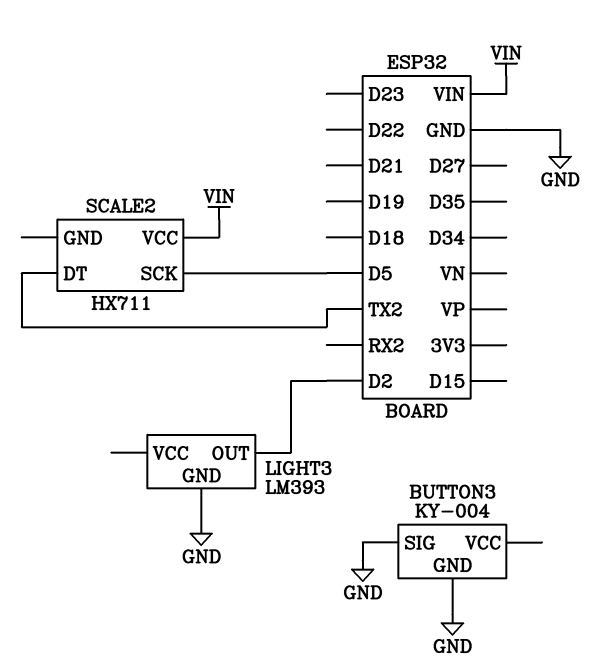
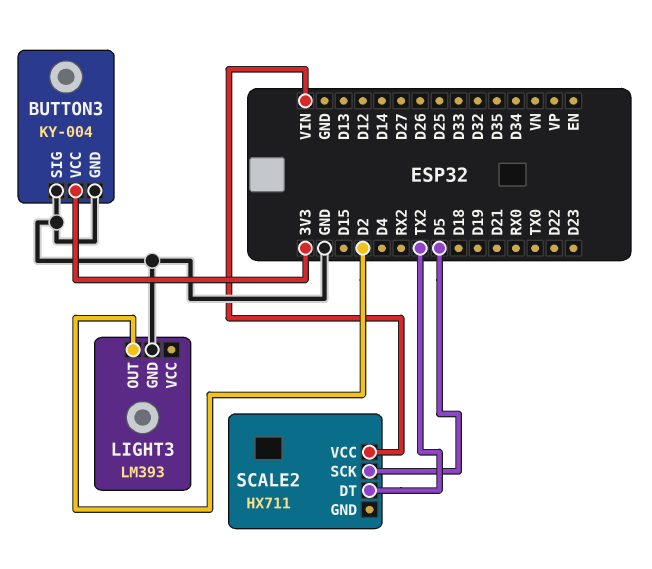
BUTTON3 pin VCC: none -> 3V3

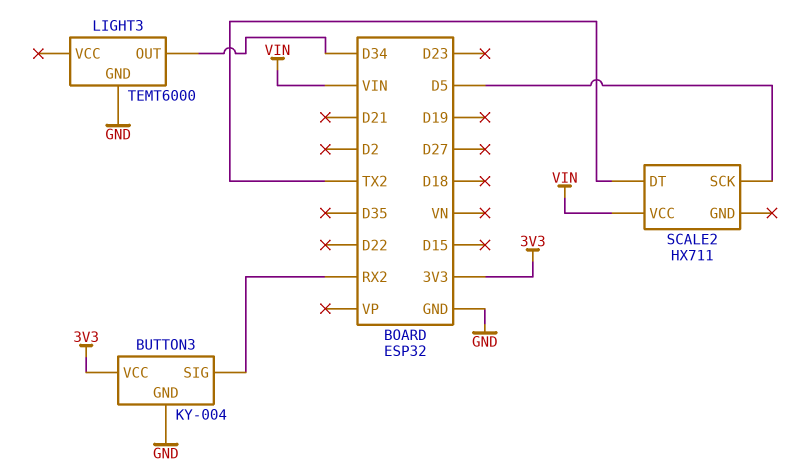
BUTTON3 pin SIG: GND -> RX2
LIGHT3: LM393 -> TEMT6000
LIGHT3 pin OUT: D2 -> D34

